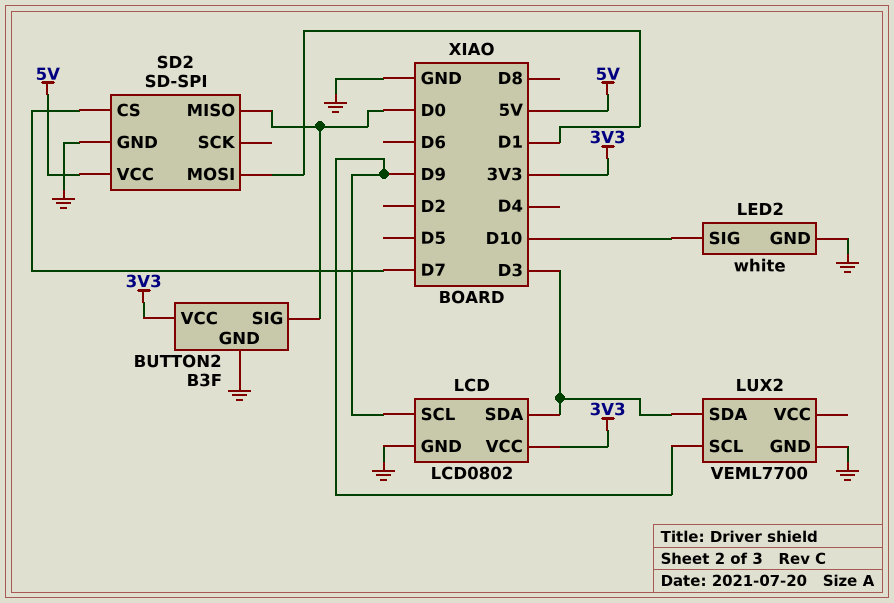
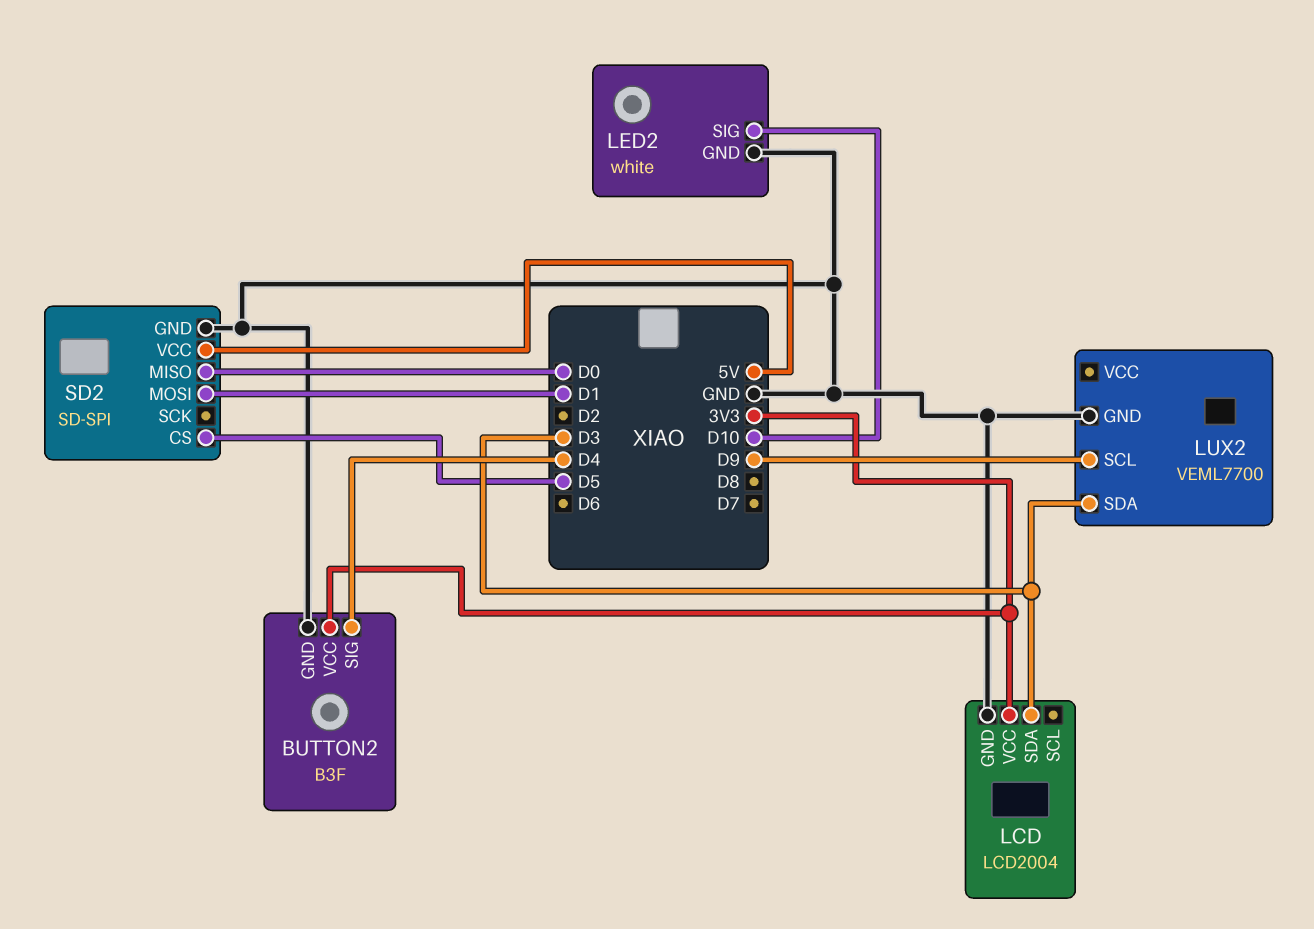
BUTTON2 pin SIG: D0 -> D4
LCD: LCD0802 -> LCD2004
LCD pin SCL: D9 -> none
SD2 pin CS: D7 -> D5

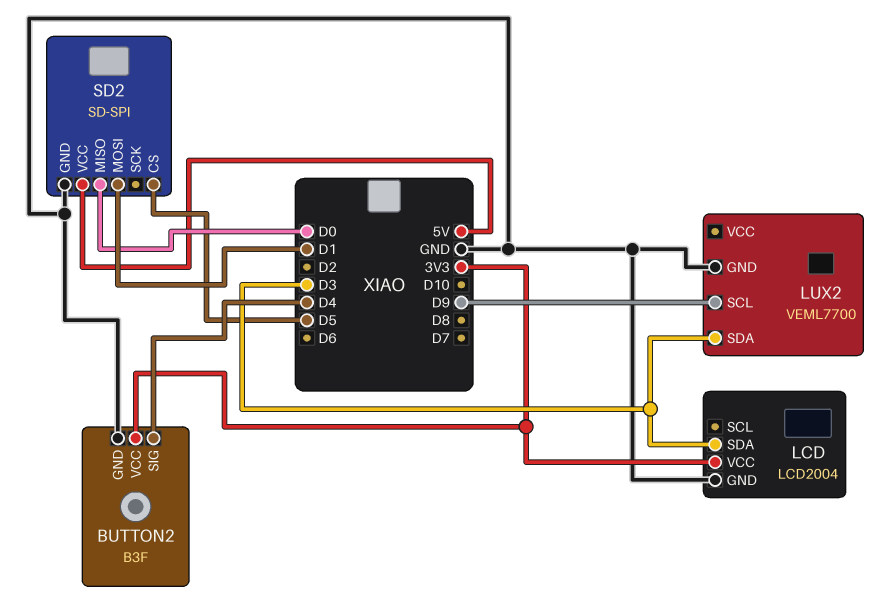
LED2: white -> none
LED2 pin GND: GND -> none
LED2 pin SIG: D10 -> none

